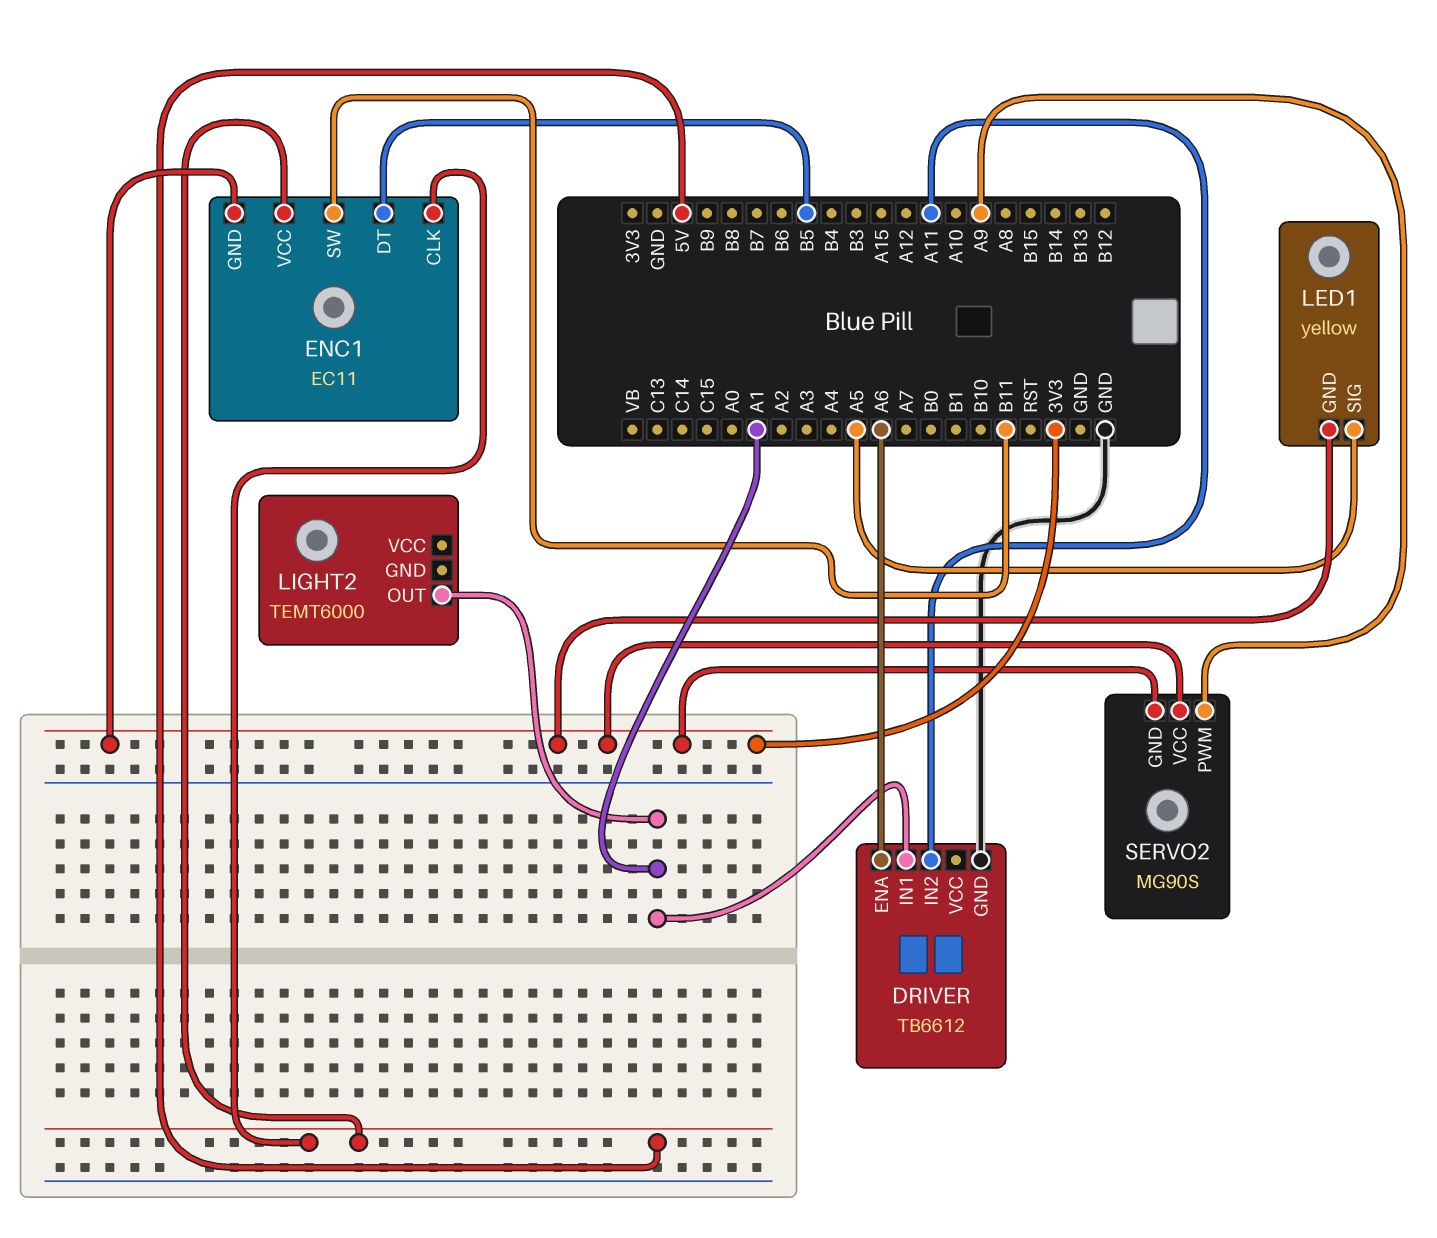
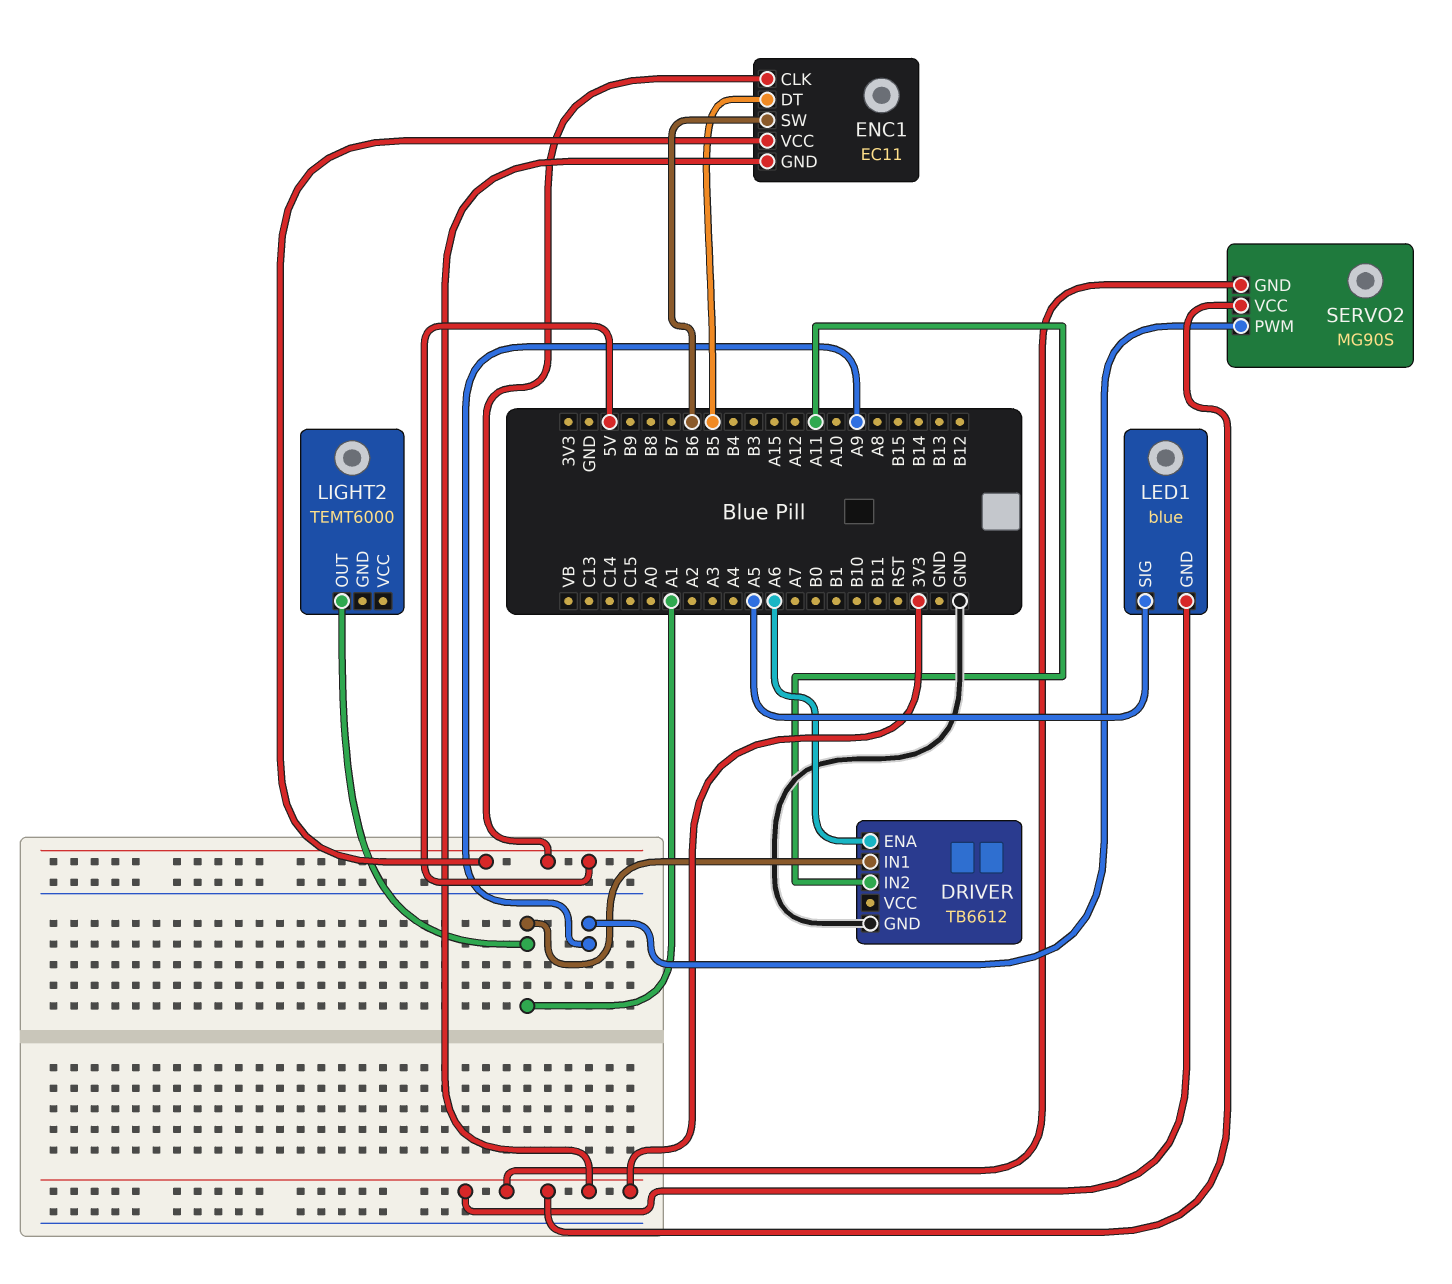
ENC1 pin SW: B11 -> B6
LED1: yellow -> blue

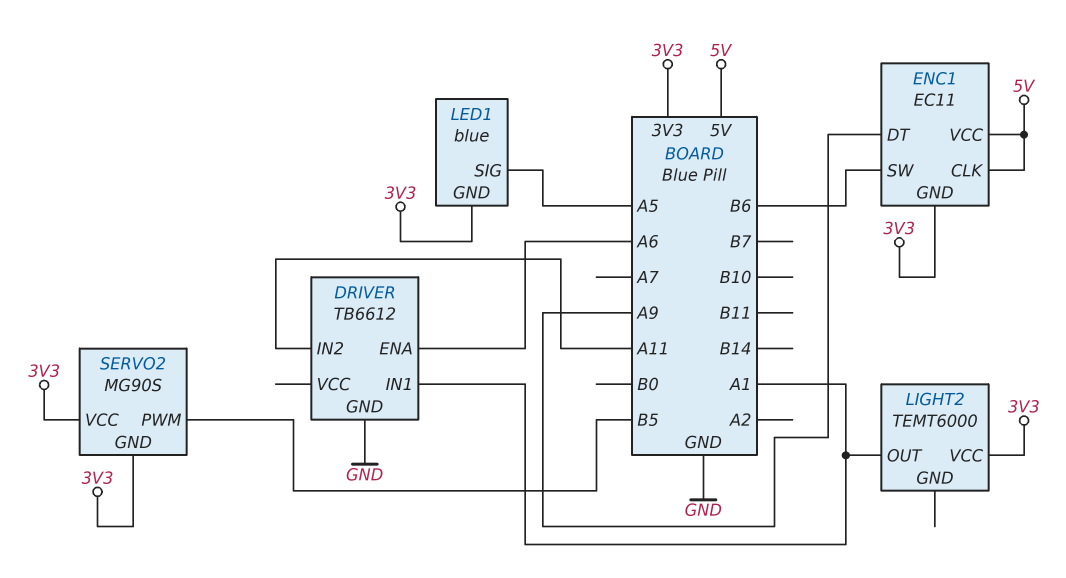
ENC1 pin DT: B5 -> A9
LIGHT2 pin VCC: none -> 3V3
SERVO2 pin PWM: A9 -> B5

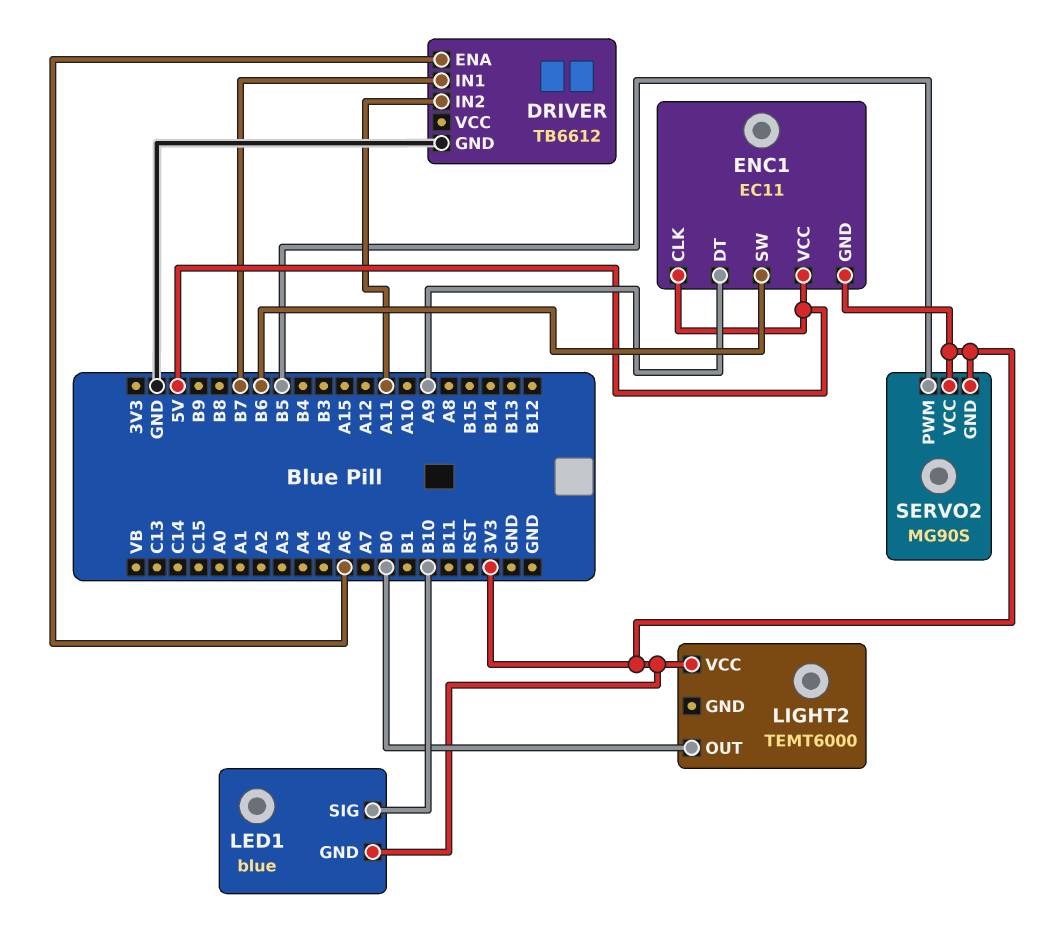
DRIVER pin IN1: A1 -> B7
LED1 pin SIG: A5 -> B10
LIGHT2 pin OUT: A1 -> B0

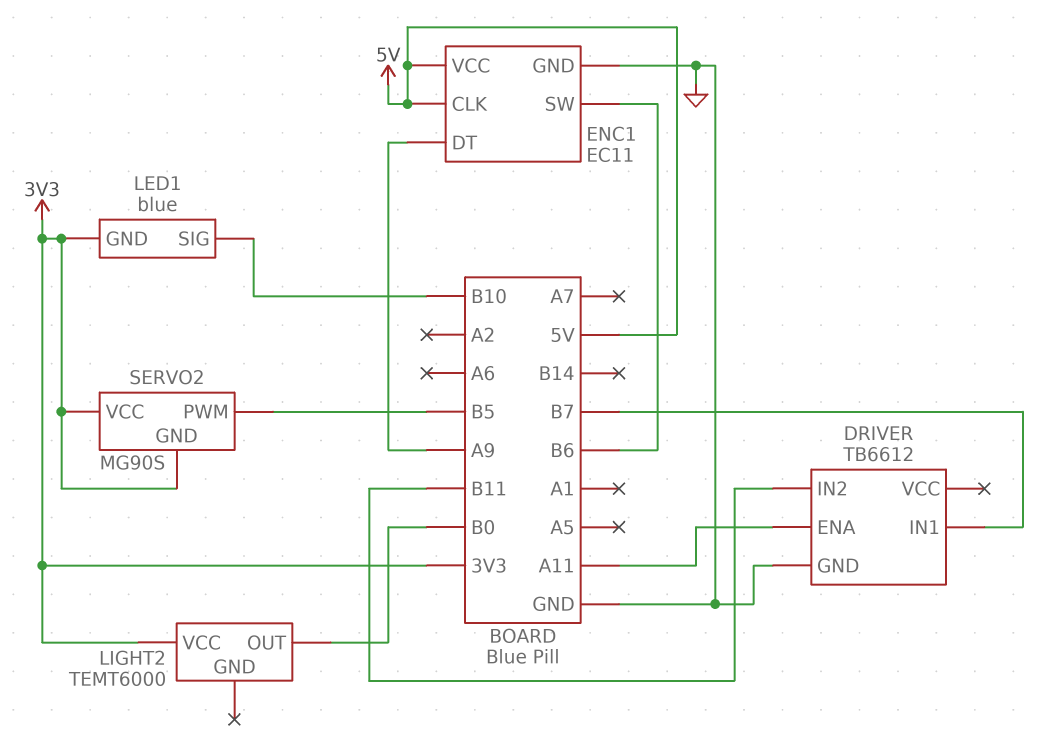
DRIVER pin ENA: A6 -> A11
DRIVER pin IN2: A11 -> B11
ENC1 pin GND: 3V3 -> GND

